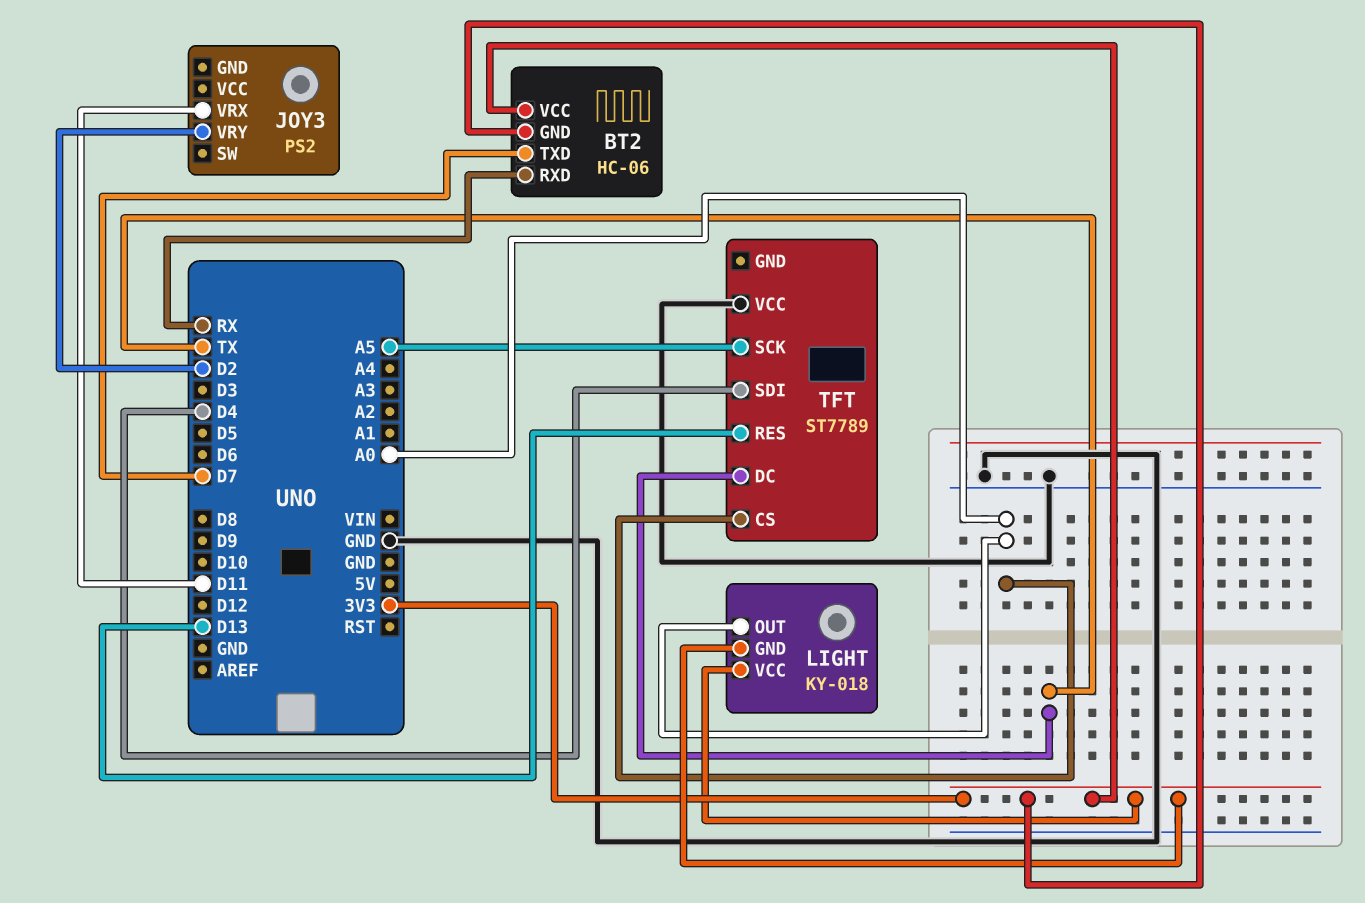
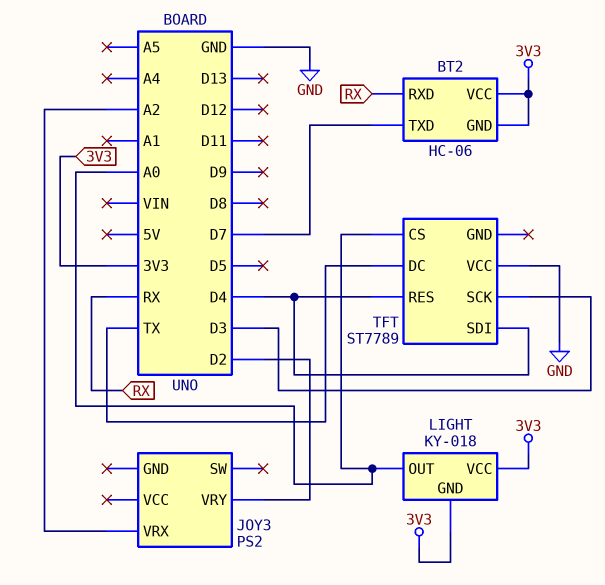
JOY3 pin VRX: D11 -> A2
TFT pin RES: D13 -> D4
TFT pin SCK: A5 -> D3

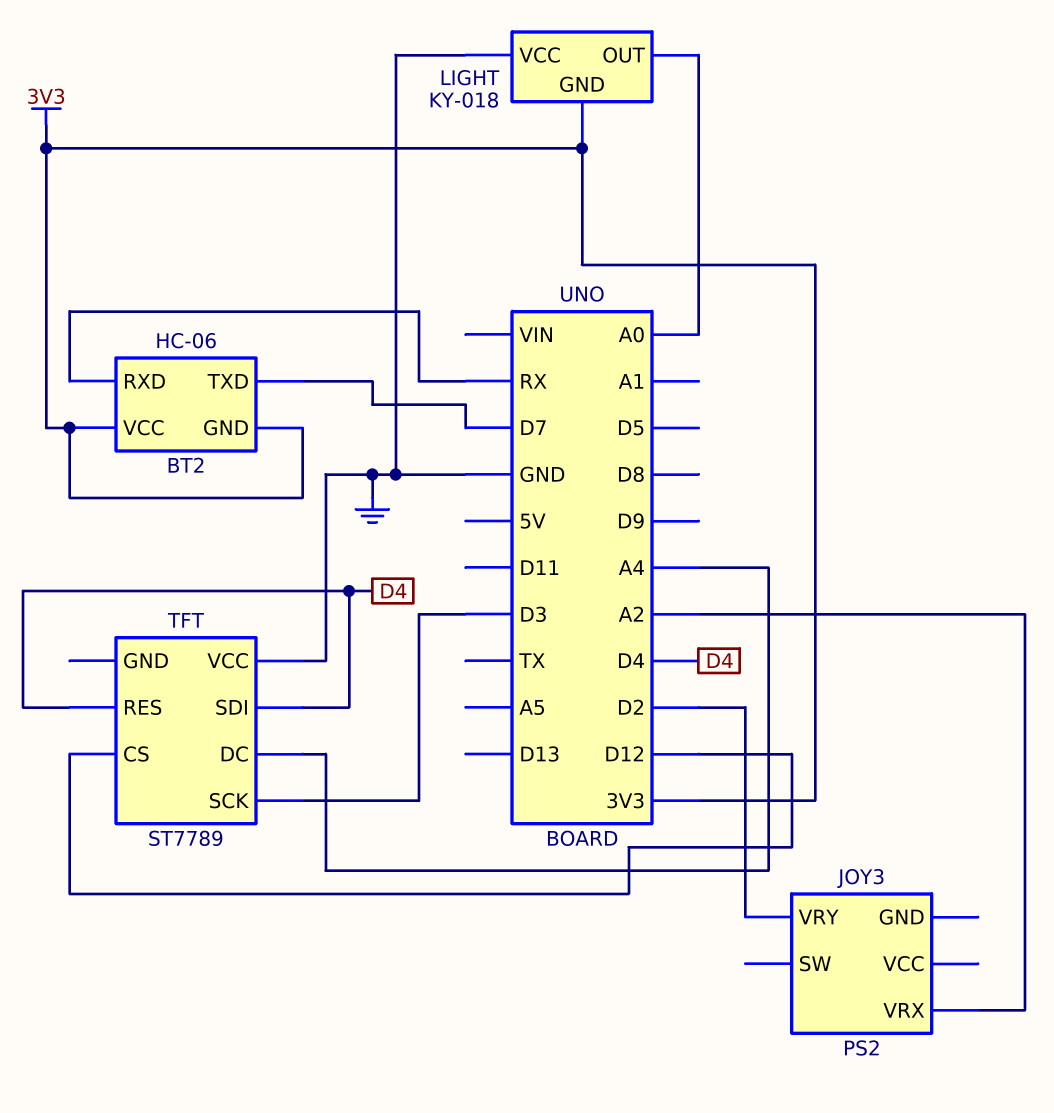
LIGHT pin VCC: 3V3 -> GND
TFT pin CS: A0 -> D12
TFT pin DC: TX -> A4

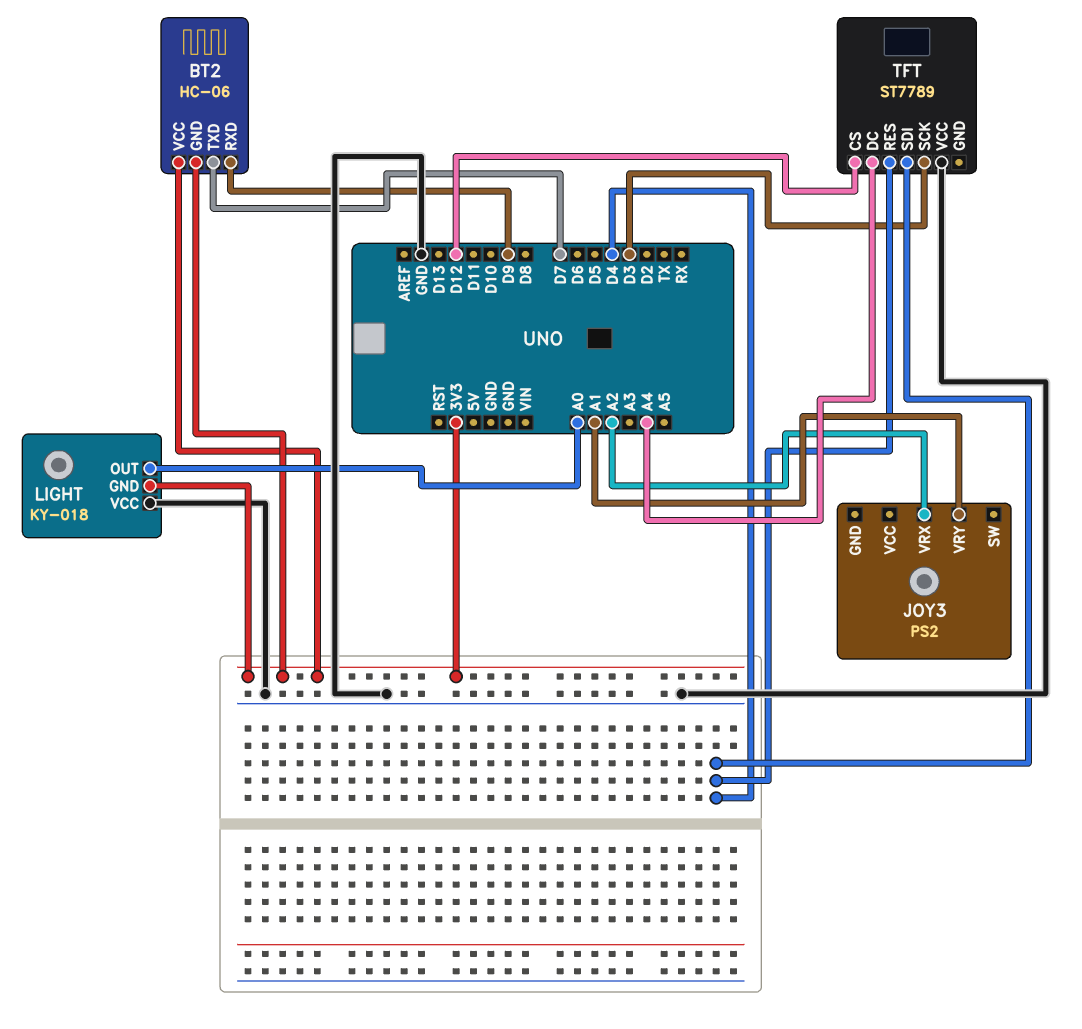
BT2 pin RXD: RX -> D9
JOY3 pin VRY: D2 -> A1

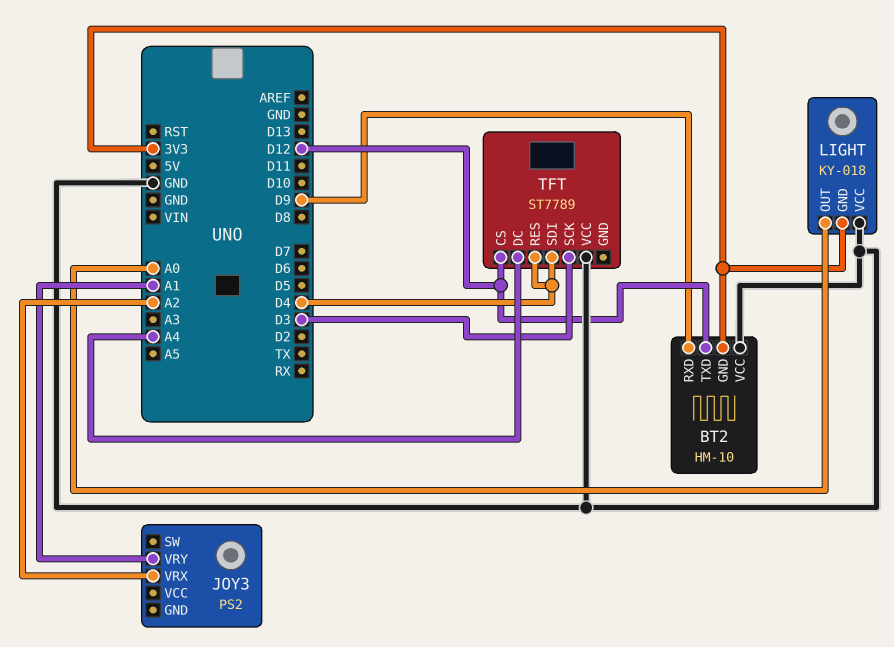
BT2: HC-06 -> HM-10
BT2 pin TXD: D7 -> D12
BT2 pin VCC: 3V3 -> GND

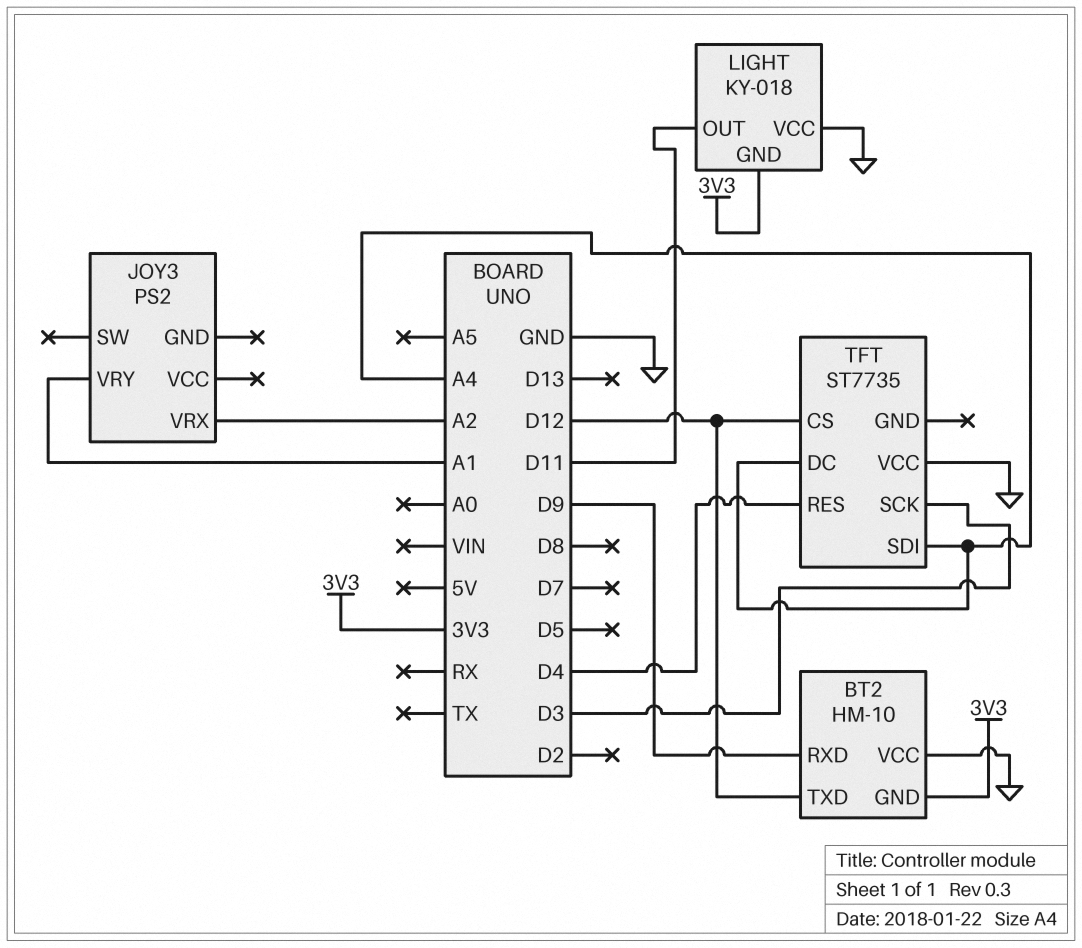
LIGHT pin OUT: A0 -> D11
TFT: ST7789 -> ST7735
TFT pin SDI: D4 -> A4

